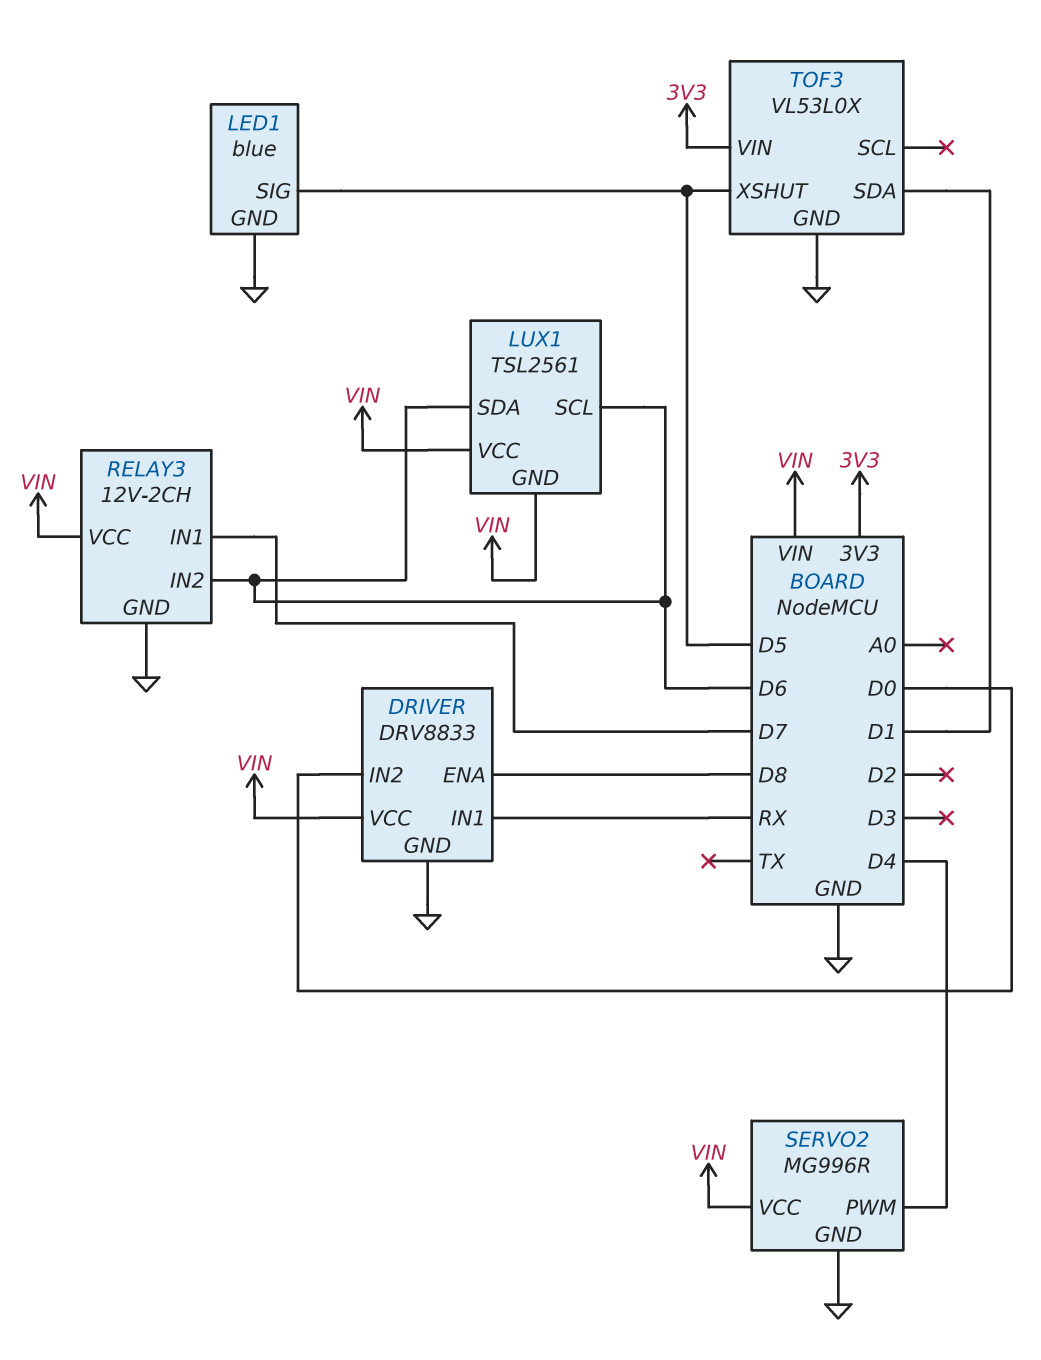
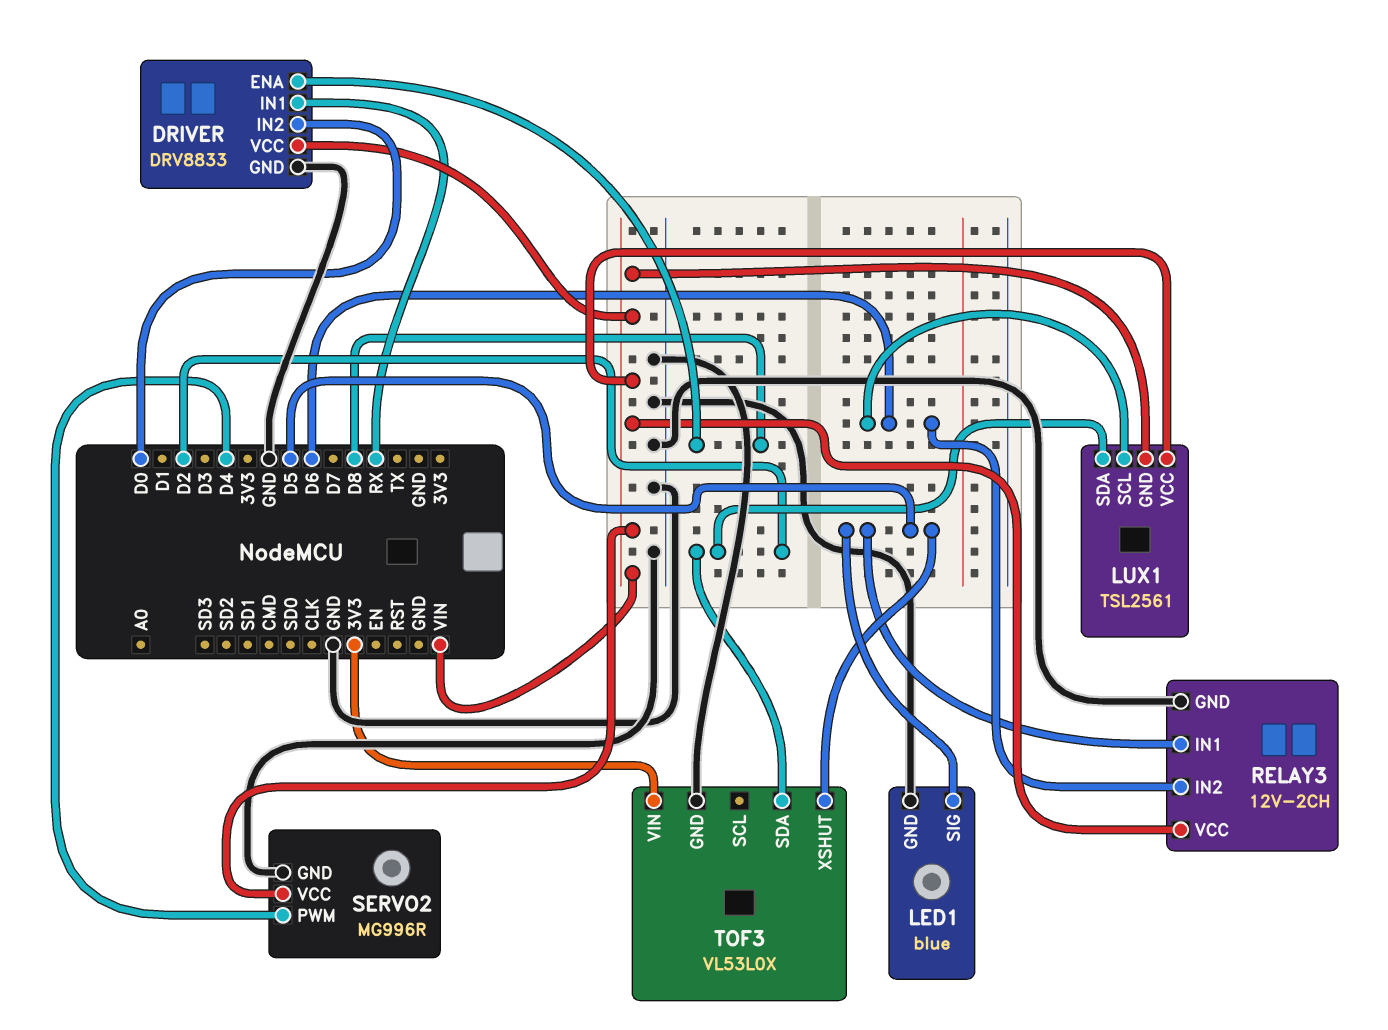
LUX1 pin SDA: D6 -> D2
RELAY3 pin IN1: D7 -> D5
TOF3 pin SDA: D1 -> D2

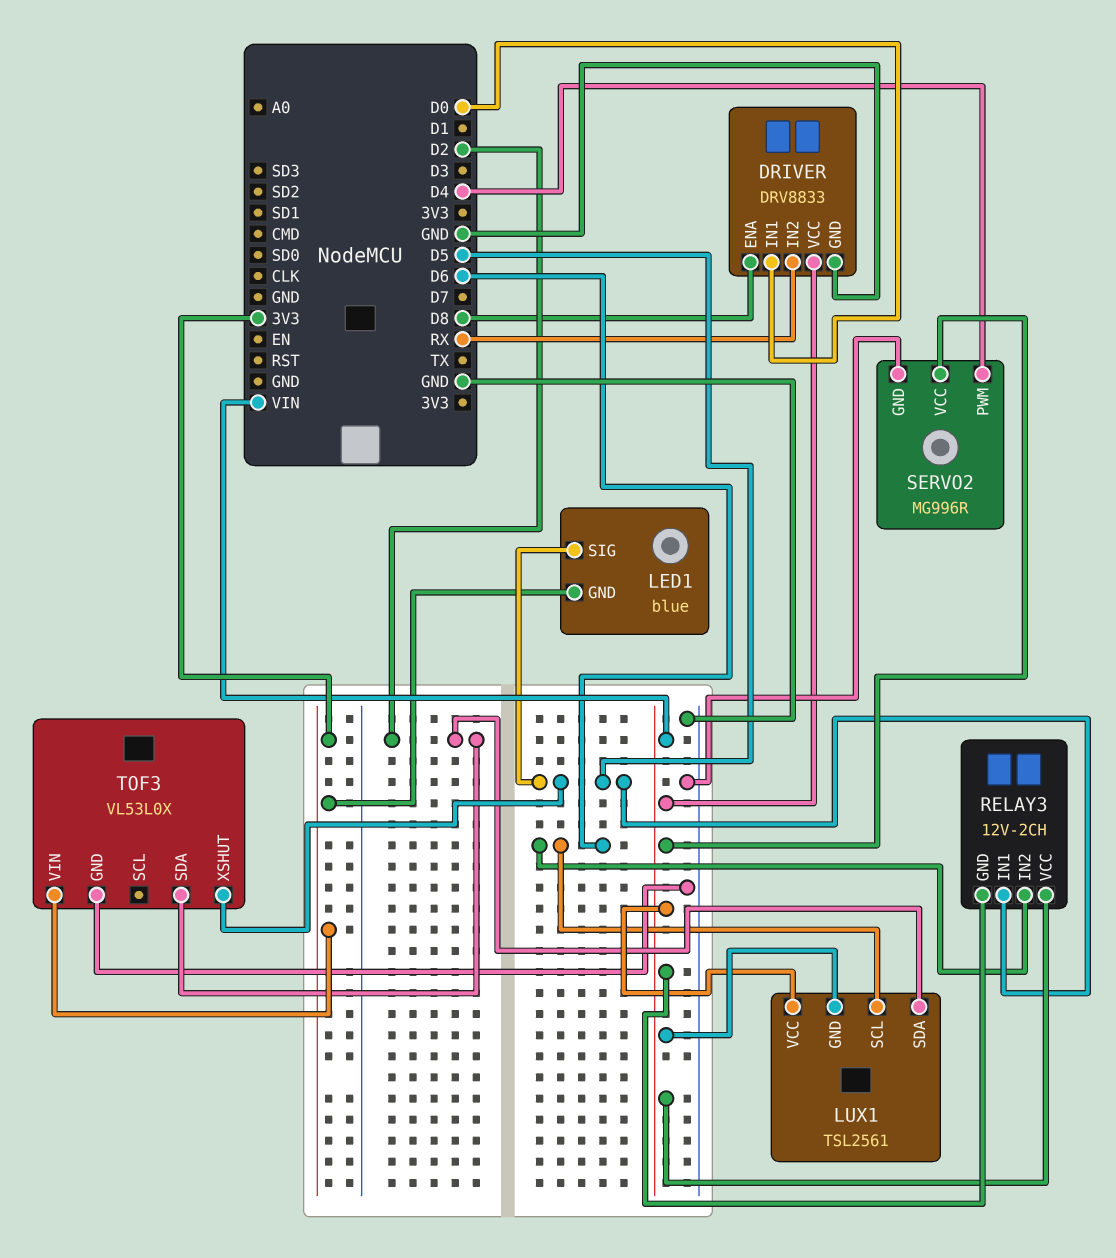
DRIVER pin IN1: RX -> D0
DRIVER pin IN2: D0 -> RX
LED1 pin GND: GND -> 3V3
RELAY3 pin GND: GND -> VIN

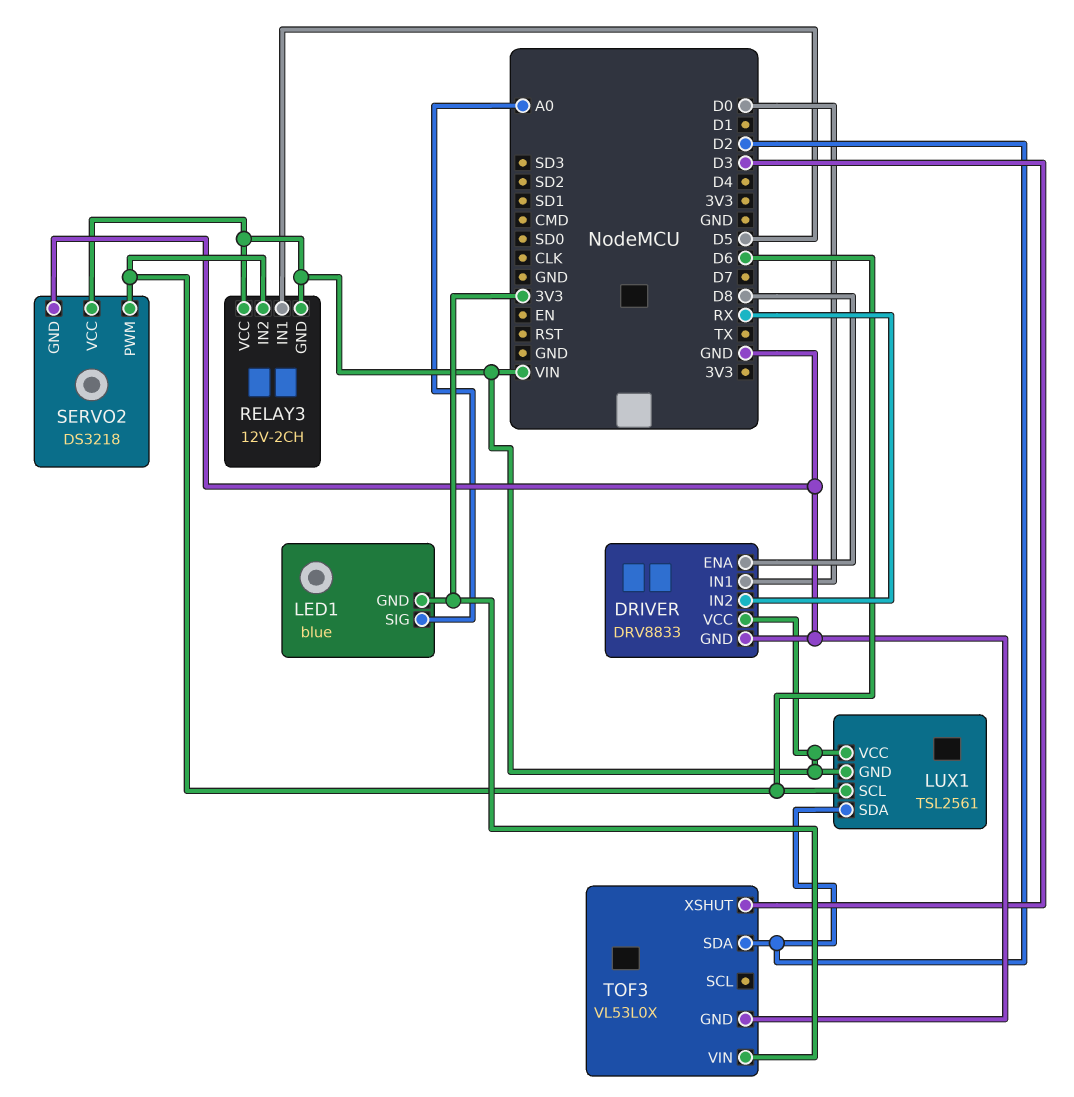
LED1 pin SIG: D5 -> A0
SERVO2: MG996R -> DS3218
SERVO2 pin PWM: D4 -> D6
TOF3 pin XSHUT: D5 -> D3

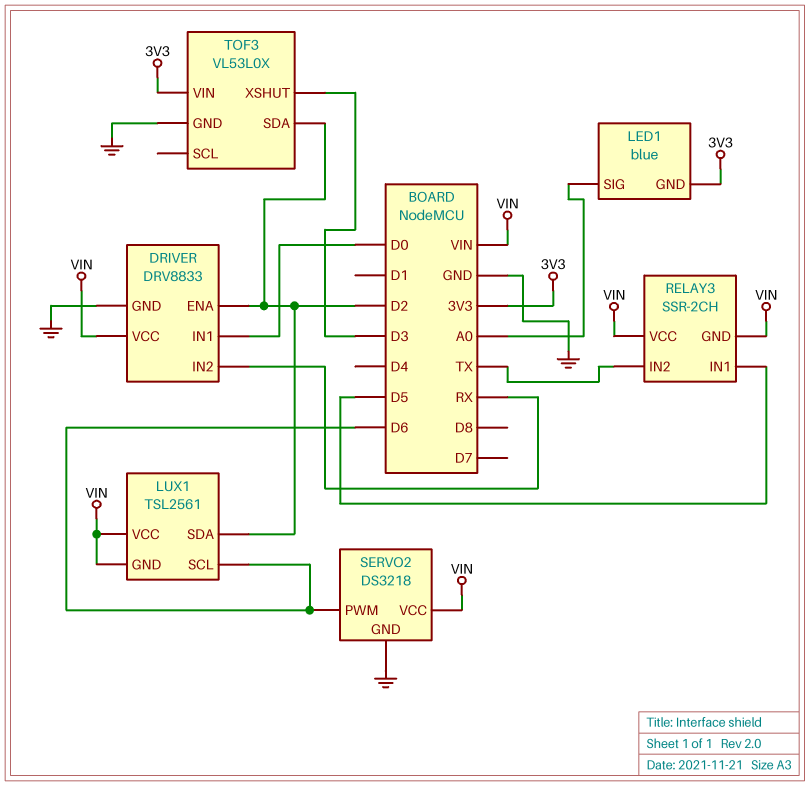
DRIVER pin ENA: D8 -> D2
RELAY3: 12V-2CH -> SSR-2CH
RELAY3 pin IN2: D6 -> TX

